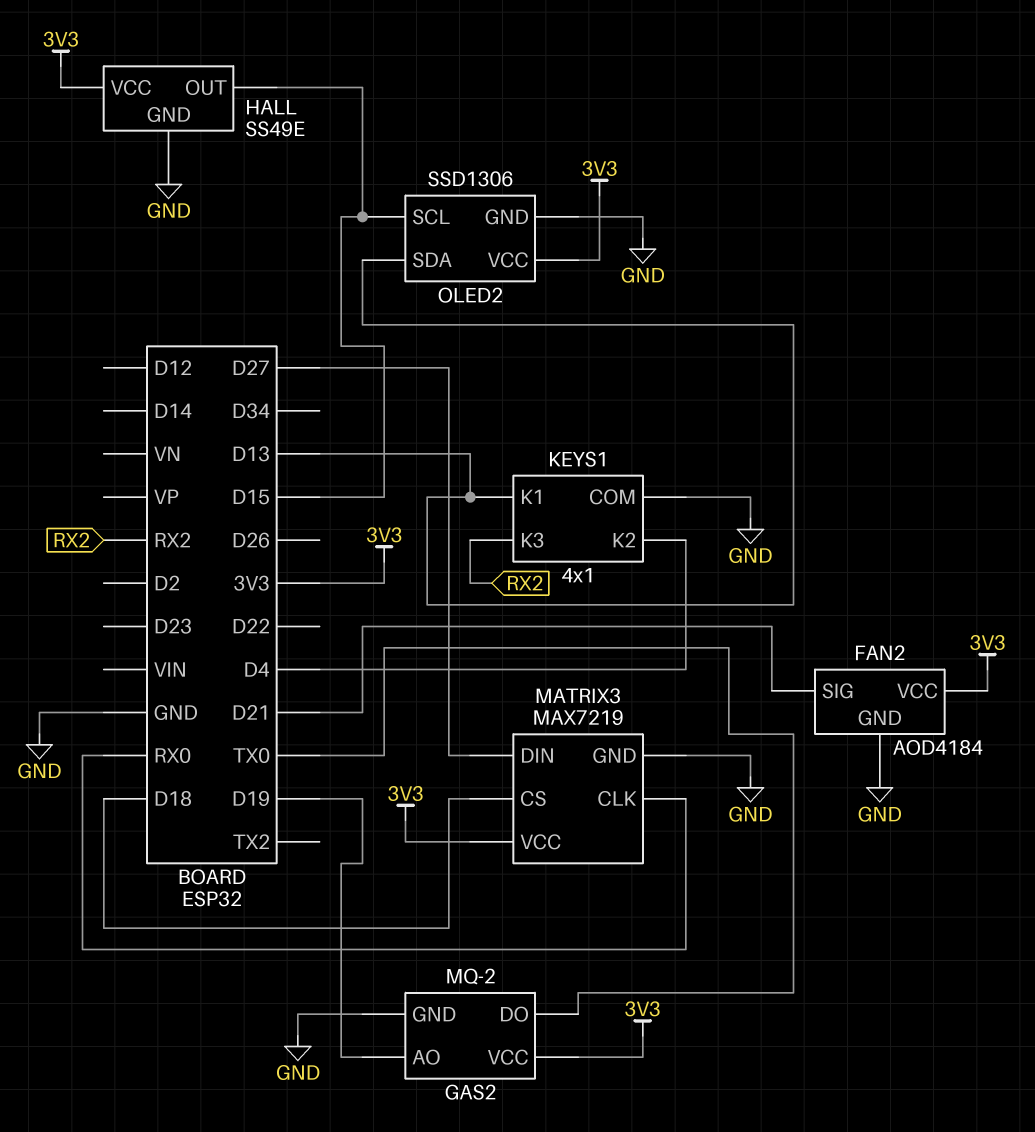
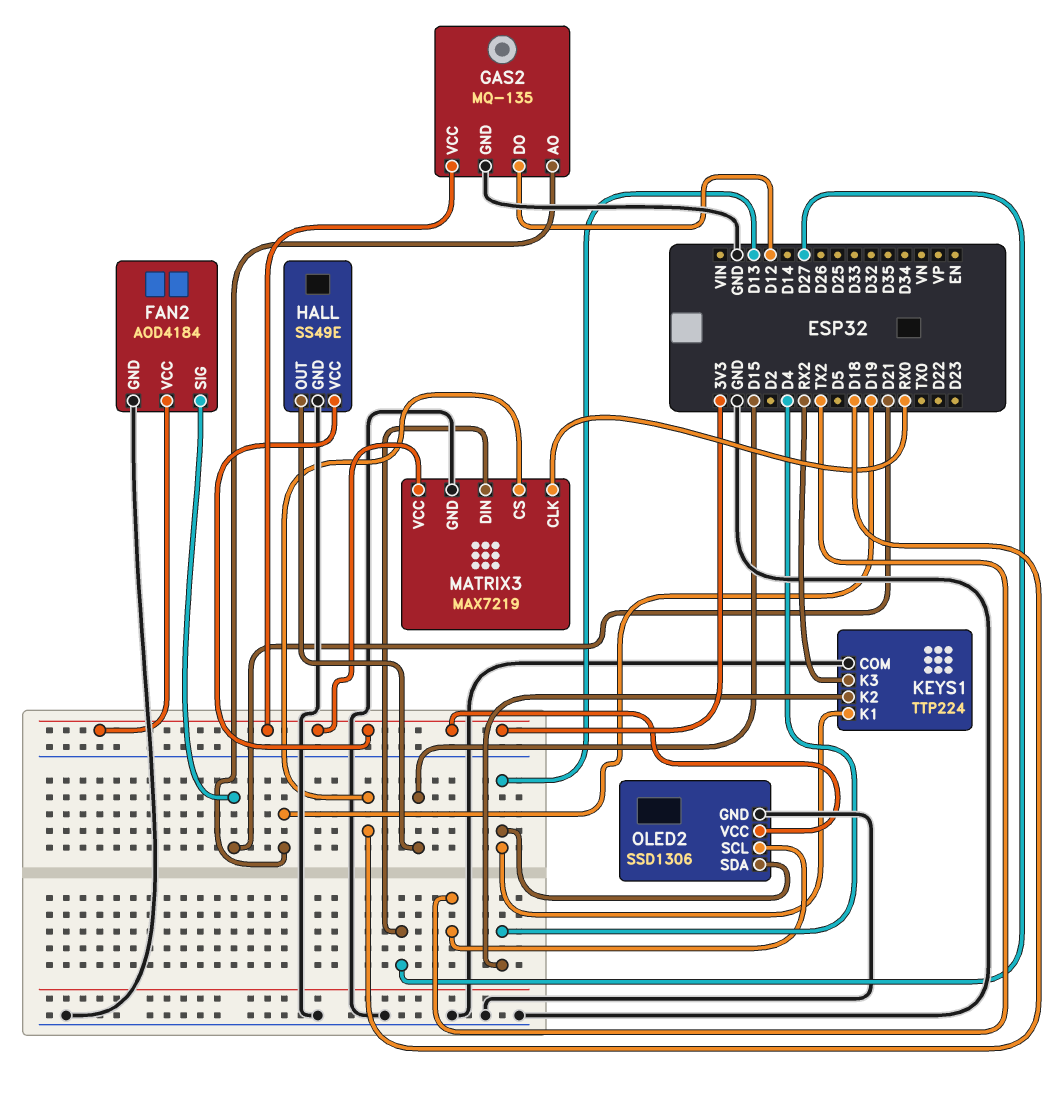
GAS2: MQ-2 -> MQ-135
GAS2 pin DO: TX0 -> D12
KEYS1: 4x1 -> TTP224
OLED2 pin SCL: D15 -> TX2

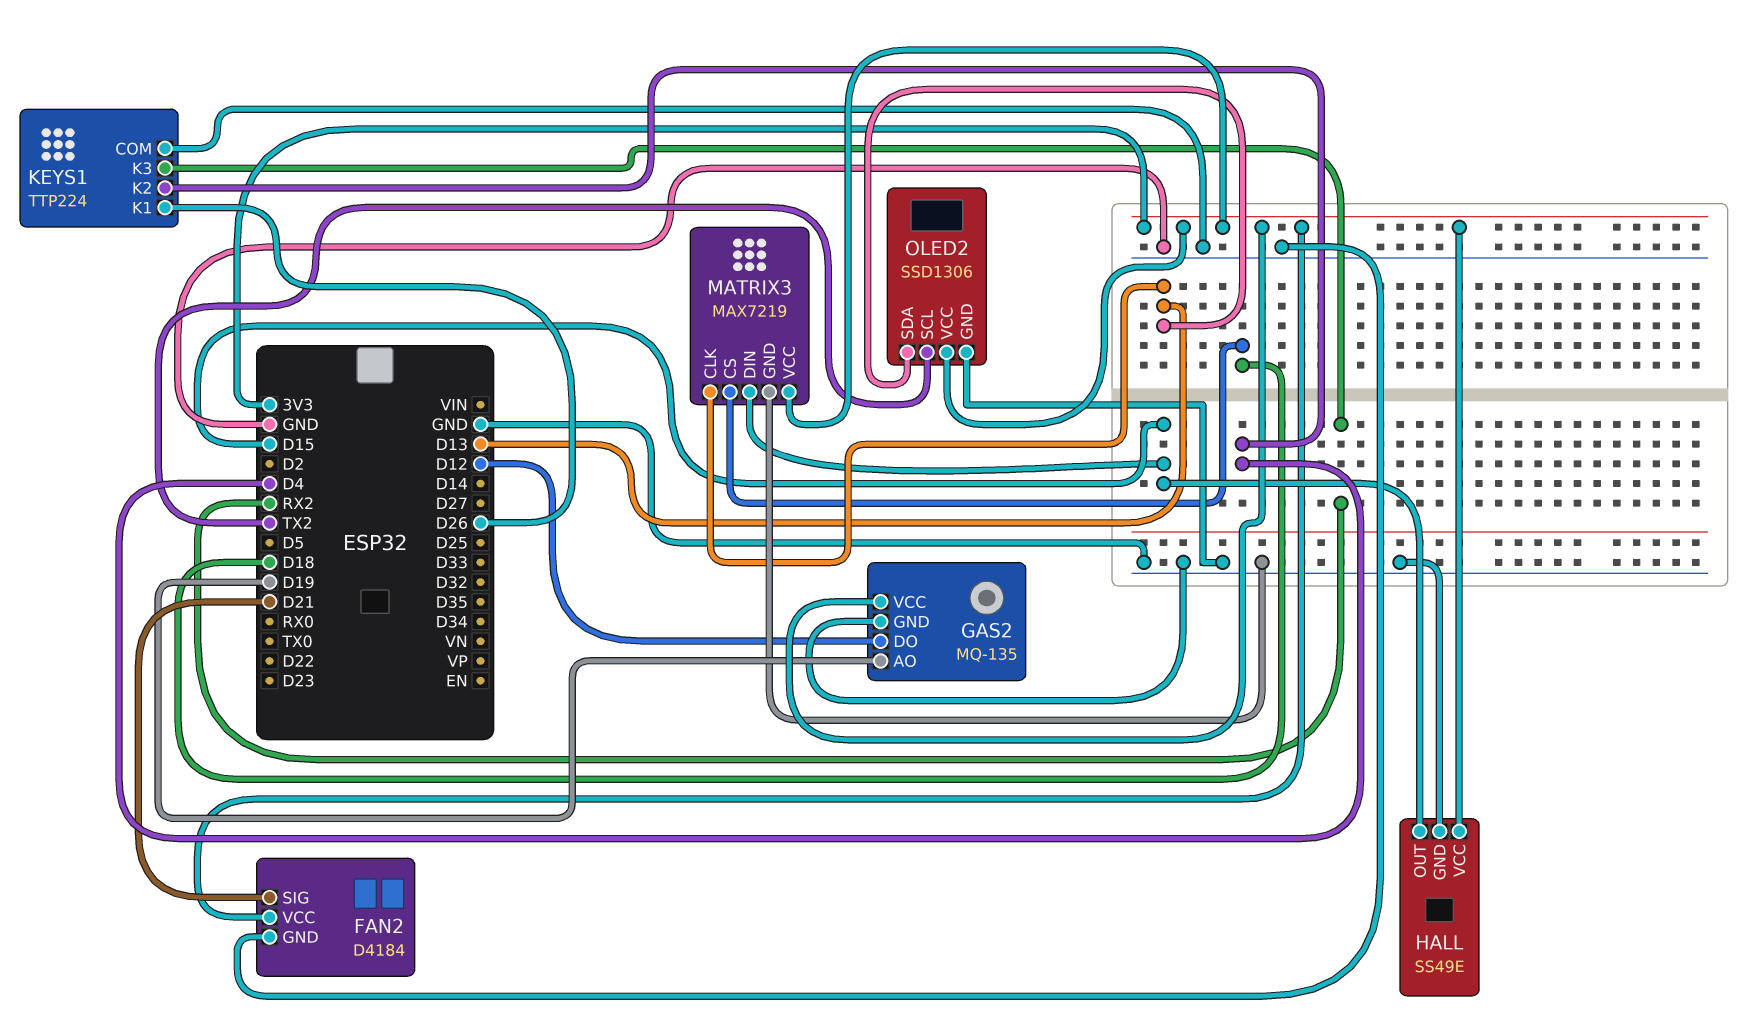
FAN2: AOD4184 -> D4184
KEYS1 pin K1: D13 -> D26
MATRIX3 pin CLK: RX0 -> D13
MATRIX3 pin DIN: D27 -> D15

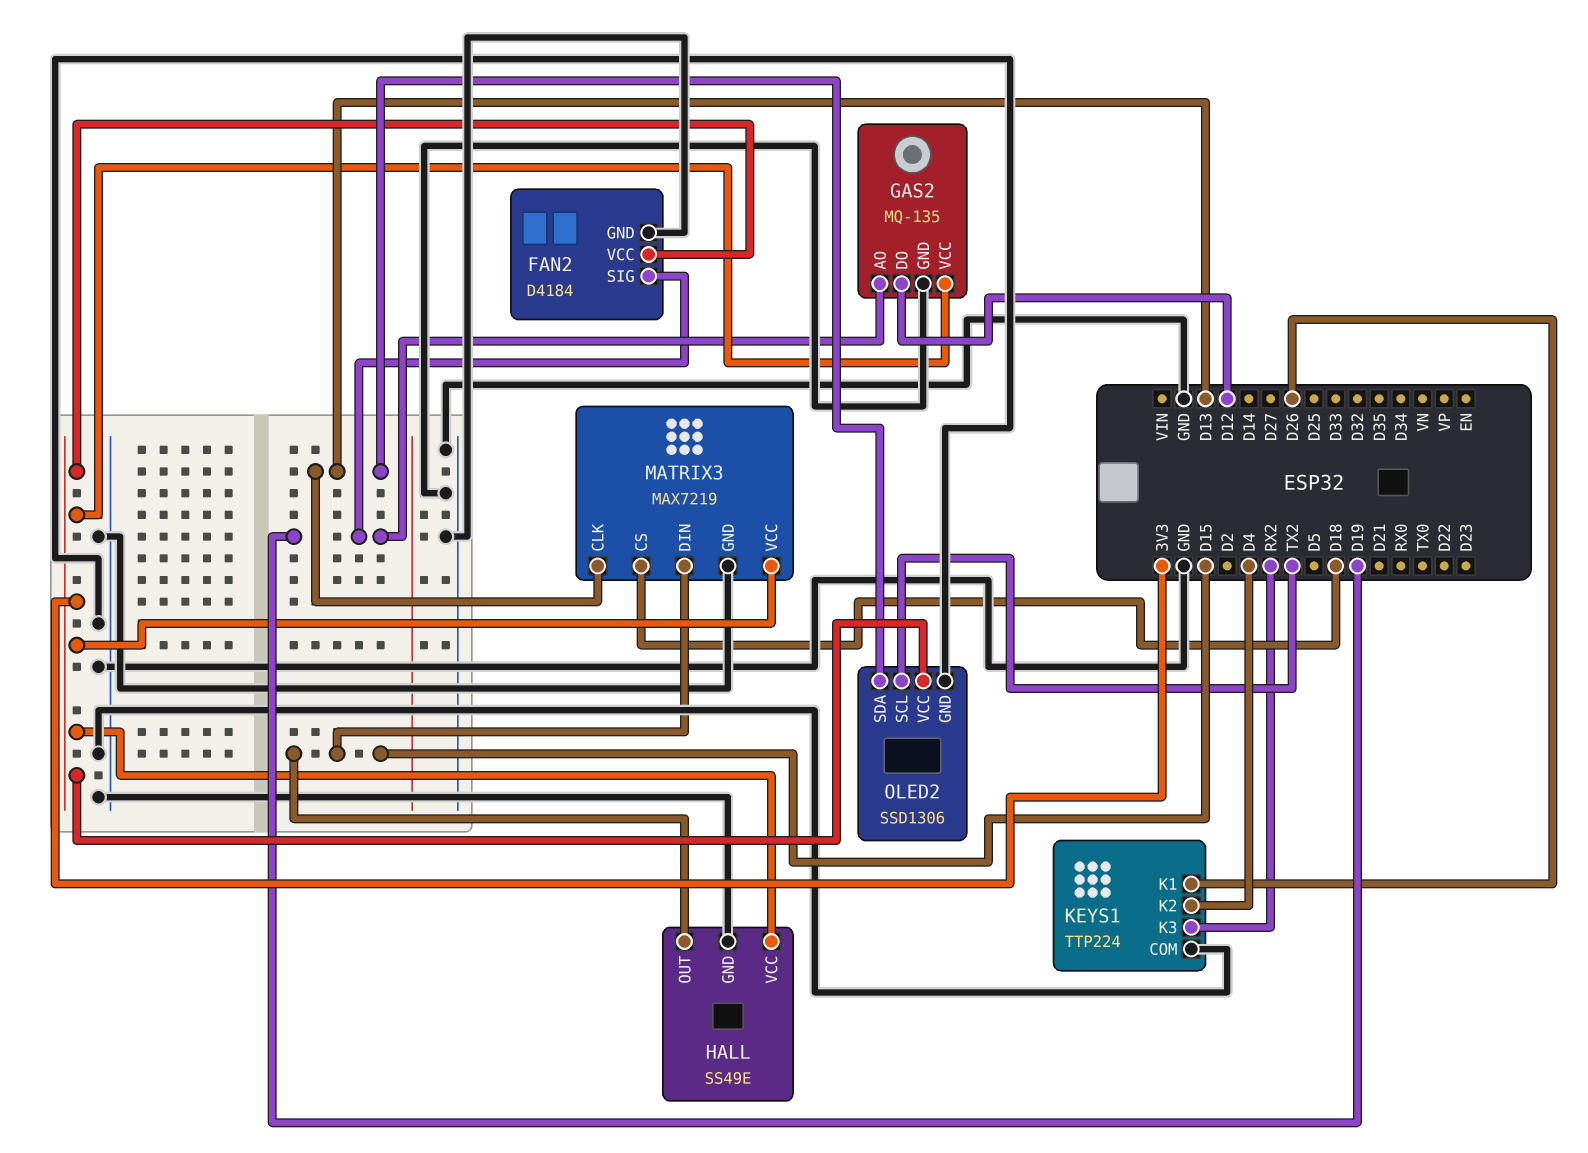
FAN2 pin SIG: D21 -> D19

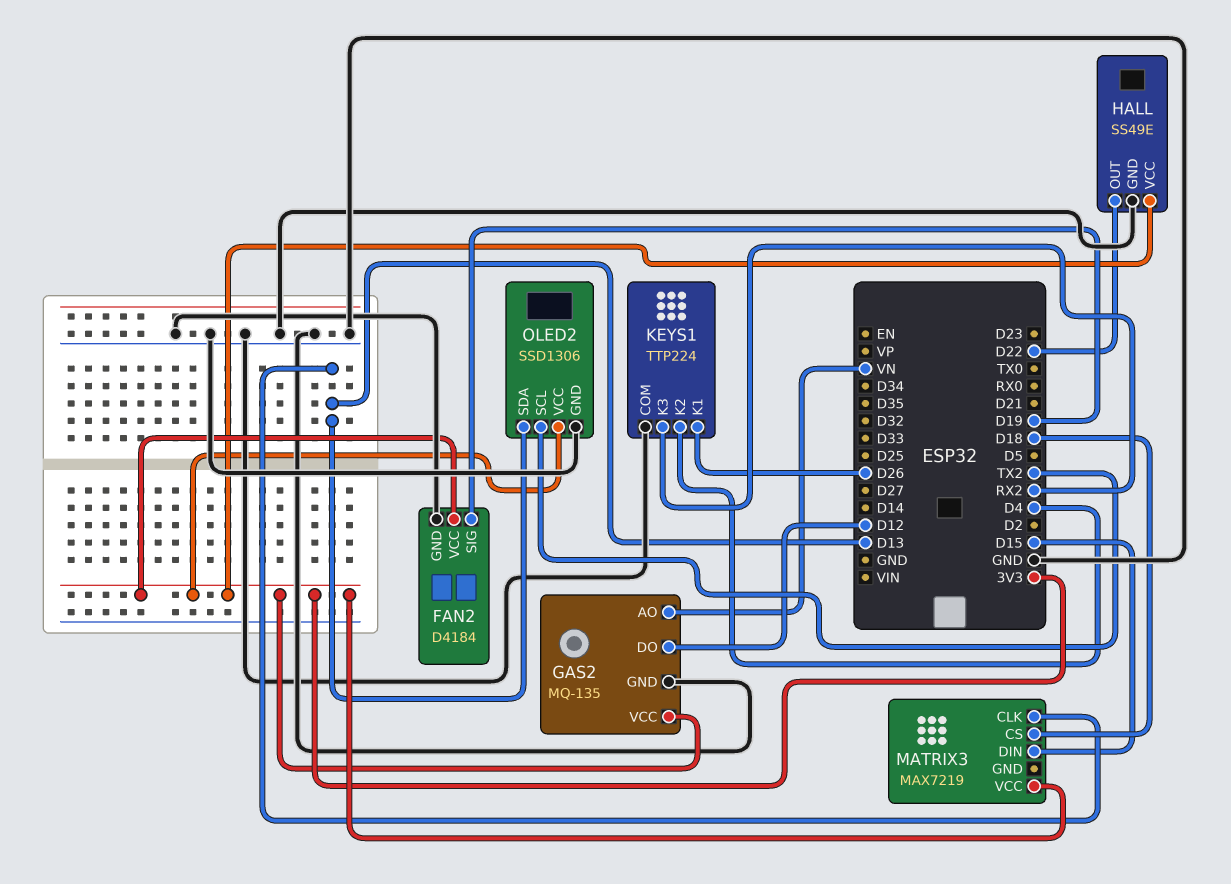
GAS2 pin AO: D19 -> VN
HALL pin OUT: D15 -> D22
MATRIX3 pin GND: GND -> none

